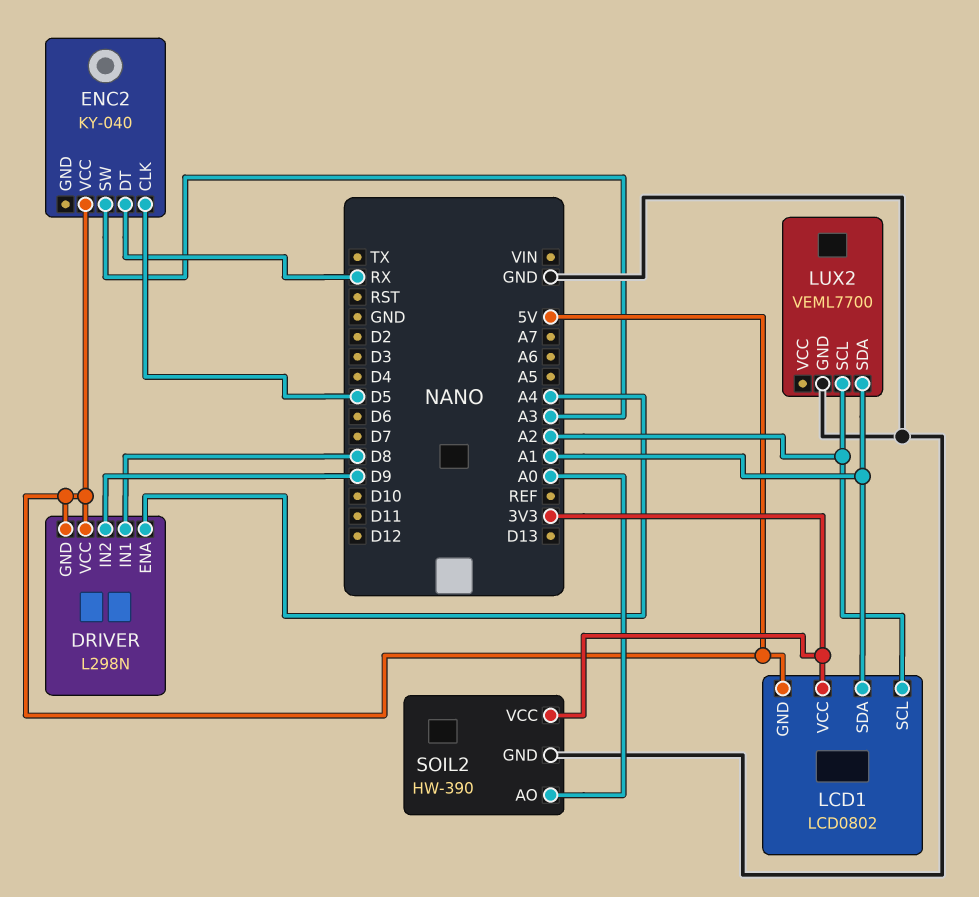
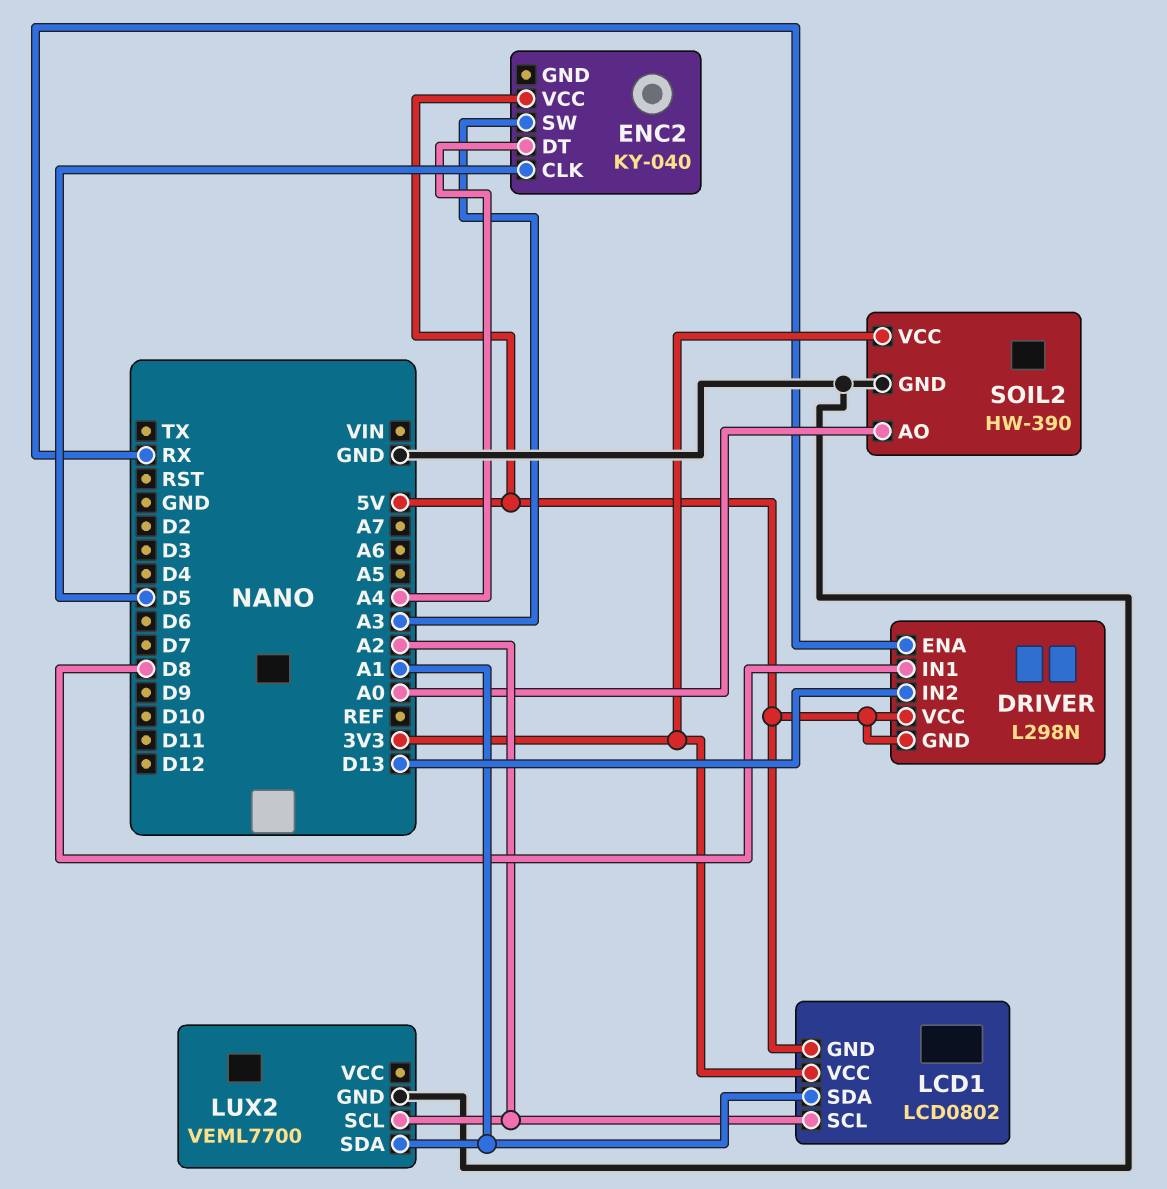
DRIVER pin ENA: A4 -> RX
DRIVER pin IN2: D9 -> D13
ENC2 pin DT: RX -> A4

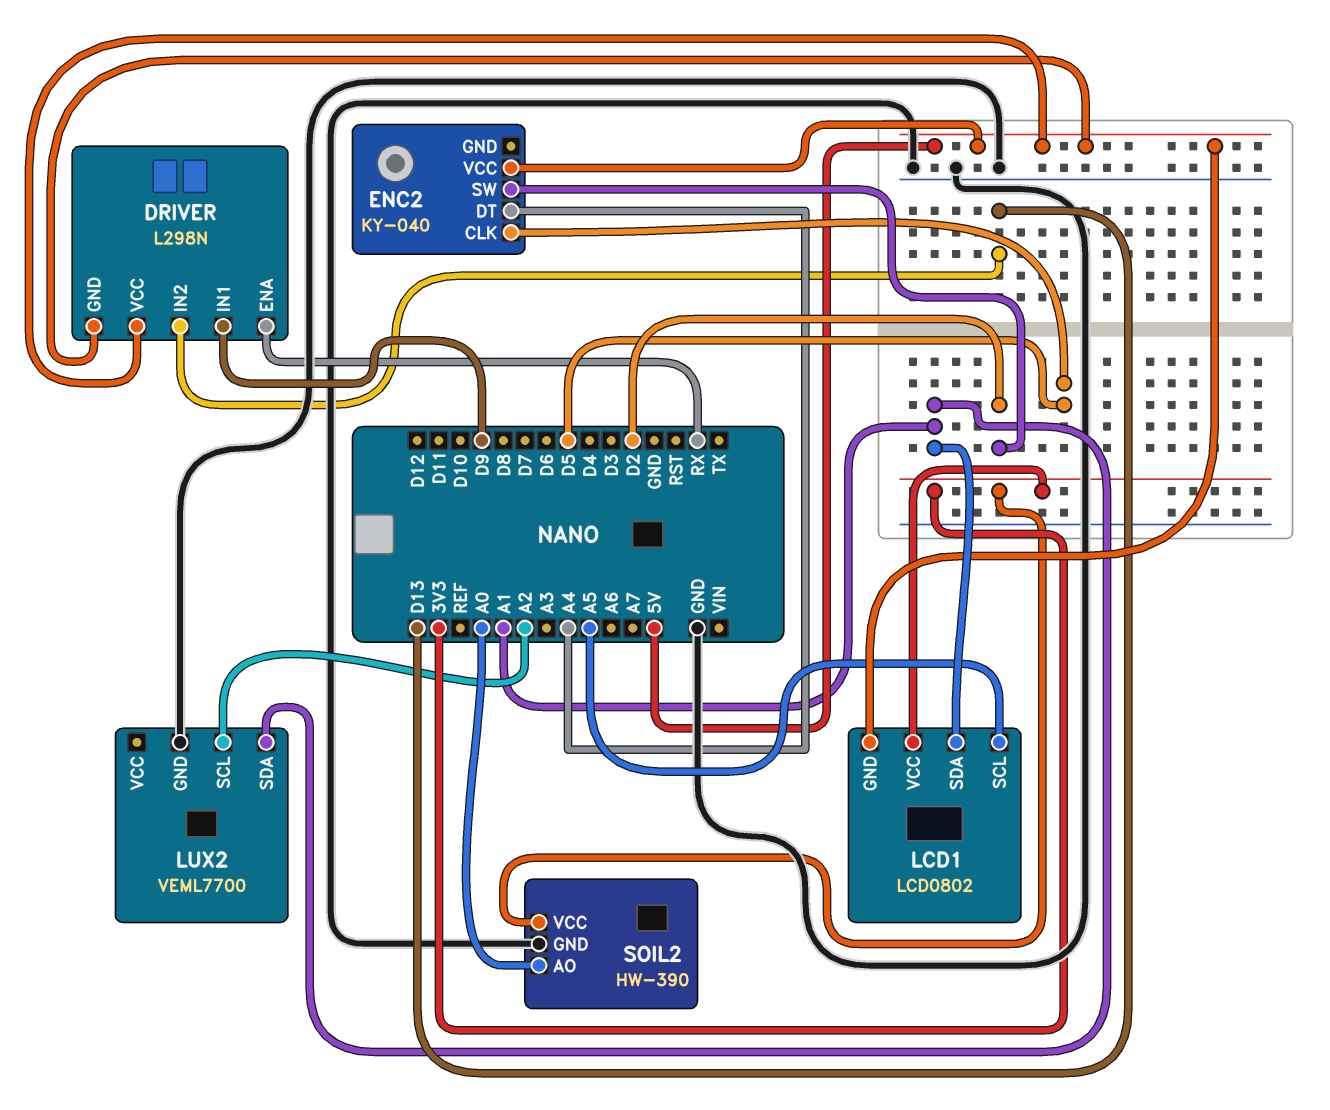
DRIVER pin IN1: D8 -> D9
ENC2 pin SW: A3 -> D2
LCD1 pin SCL: A2 -> A5

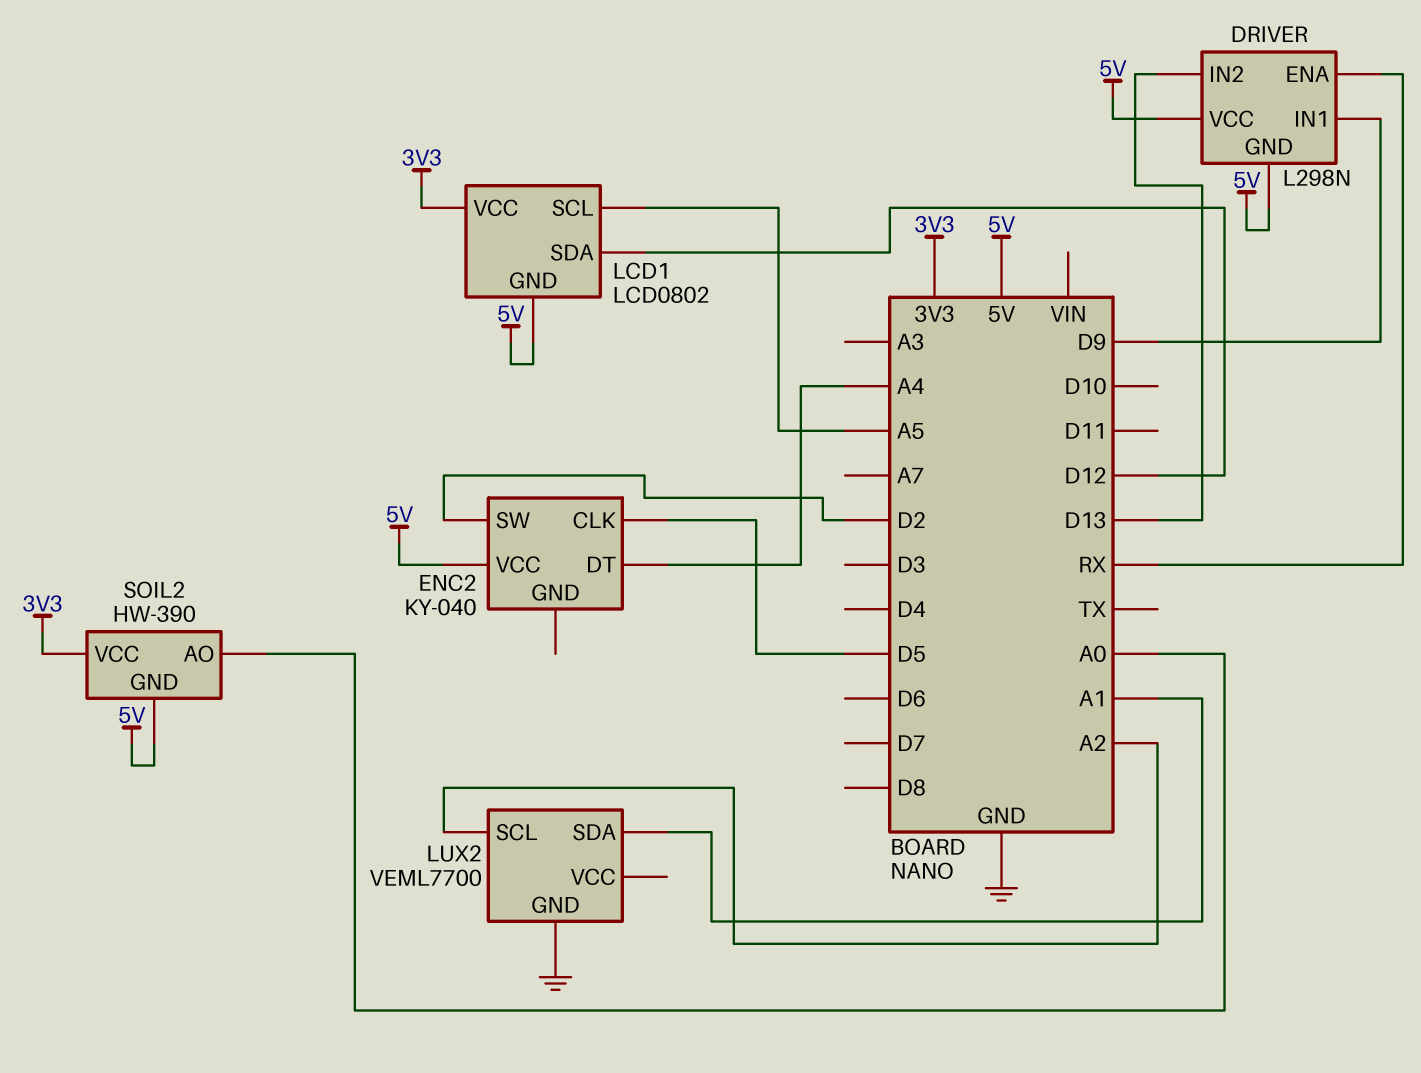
LCD1 pin SDA: A1 -> D12
SOIL2 pin GND: GND -> 5V

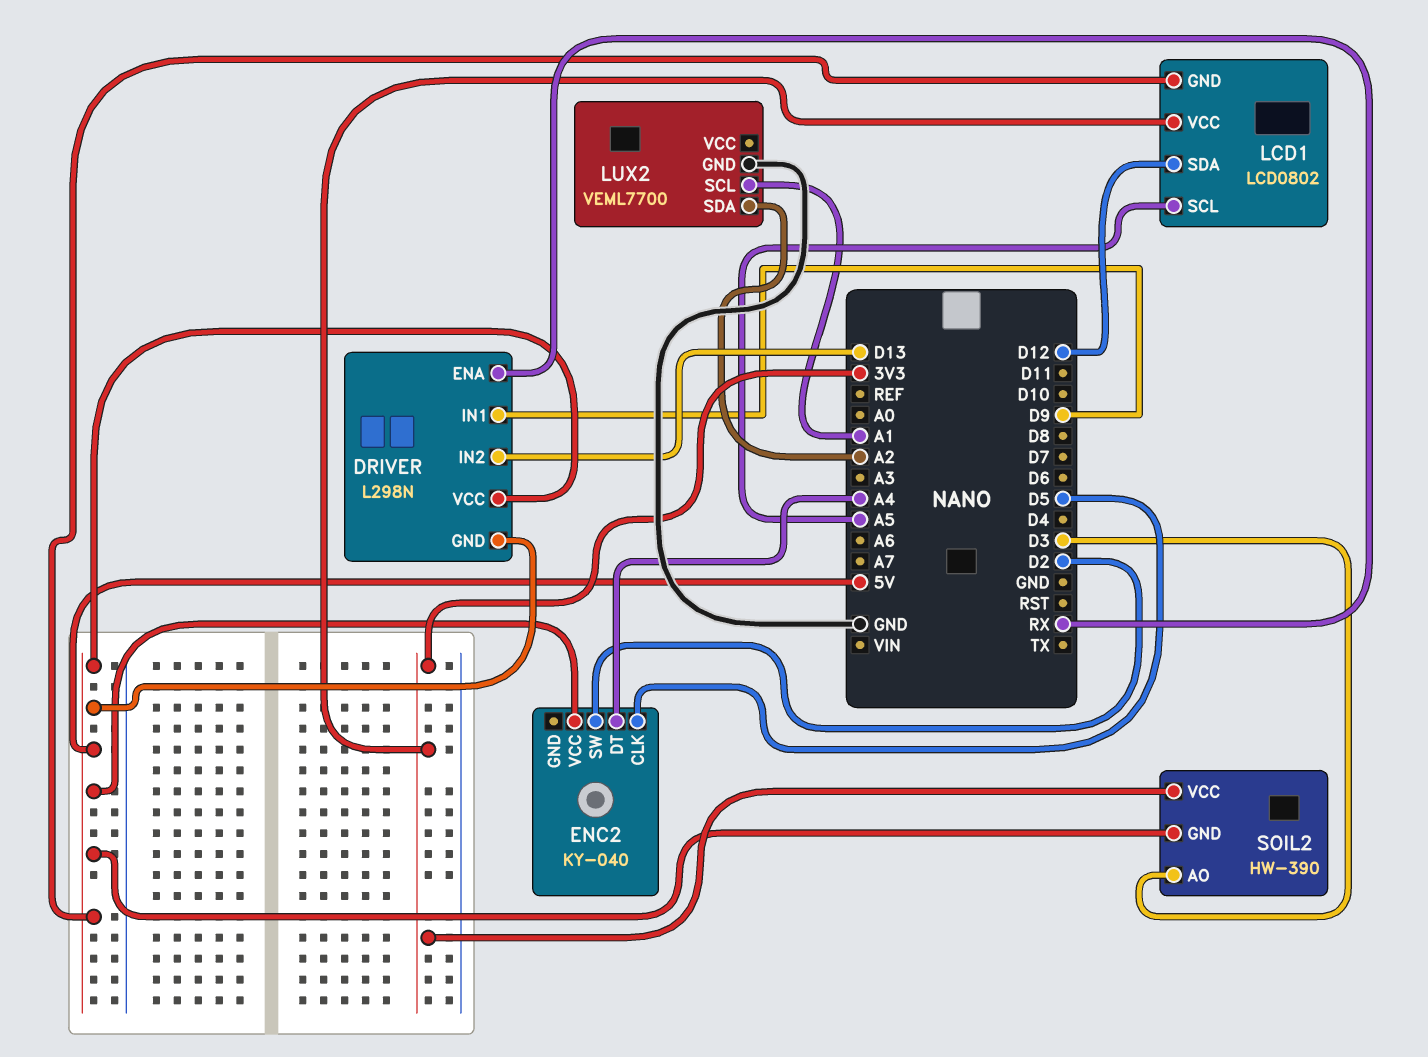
LUX2 pin SCL: A2 -> A1
LUX2 pin SDA: A1 -> A2
SOIL2 pin AO: A0 -> D3

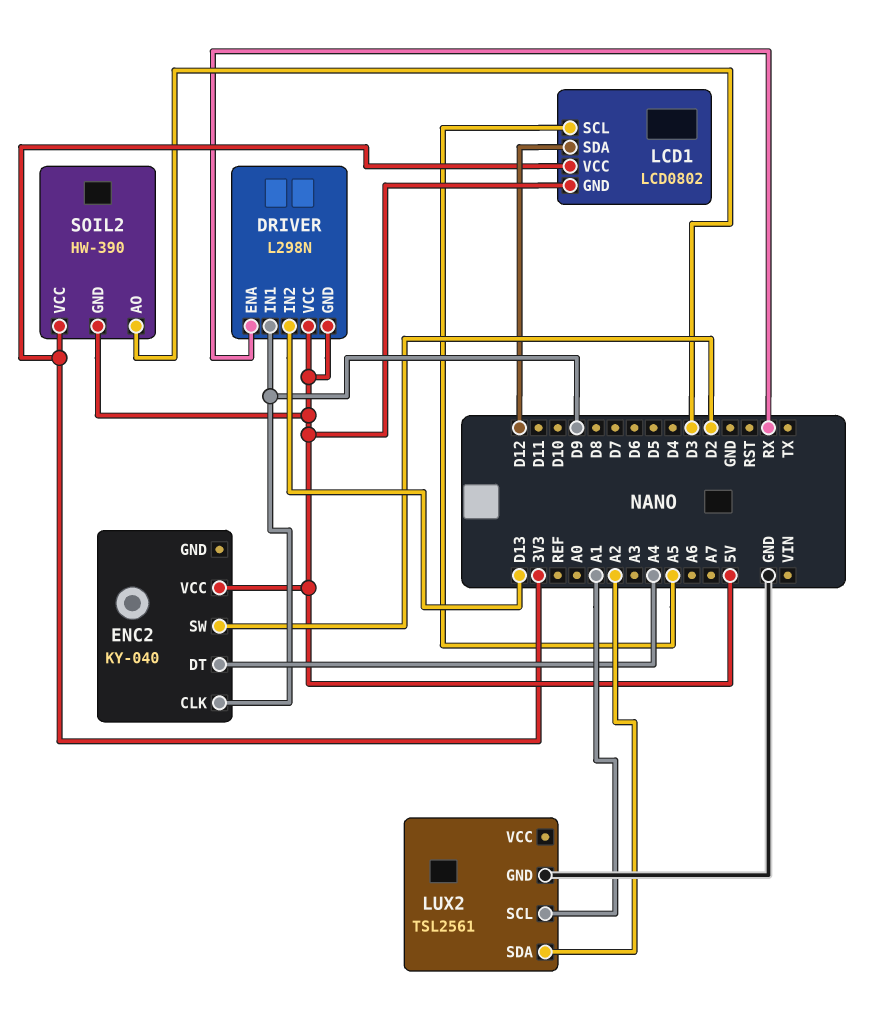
ENC2 pin CLK: D5 -> D9
LUX2: VEML7700 -> TSL2561

